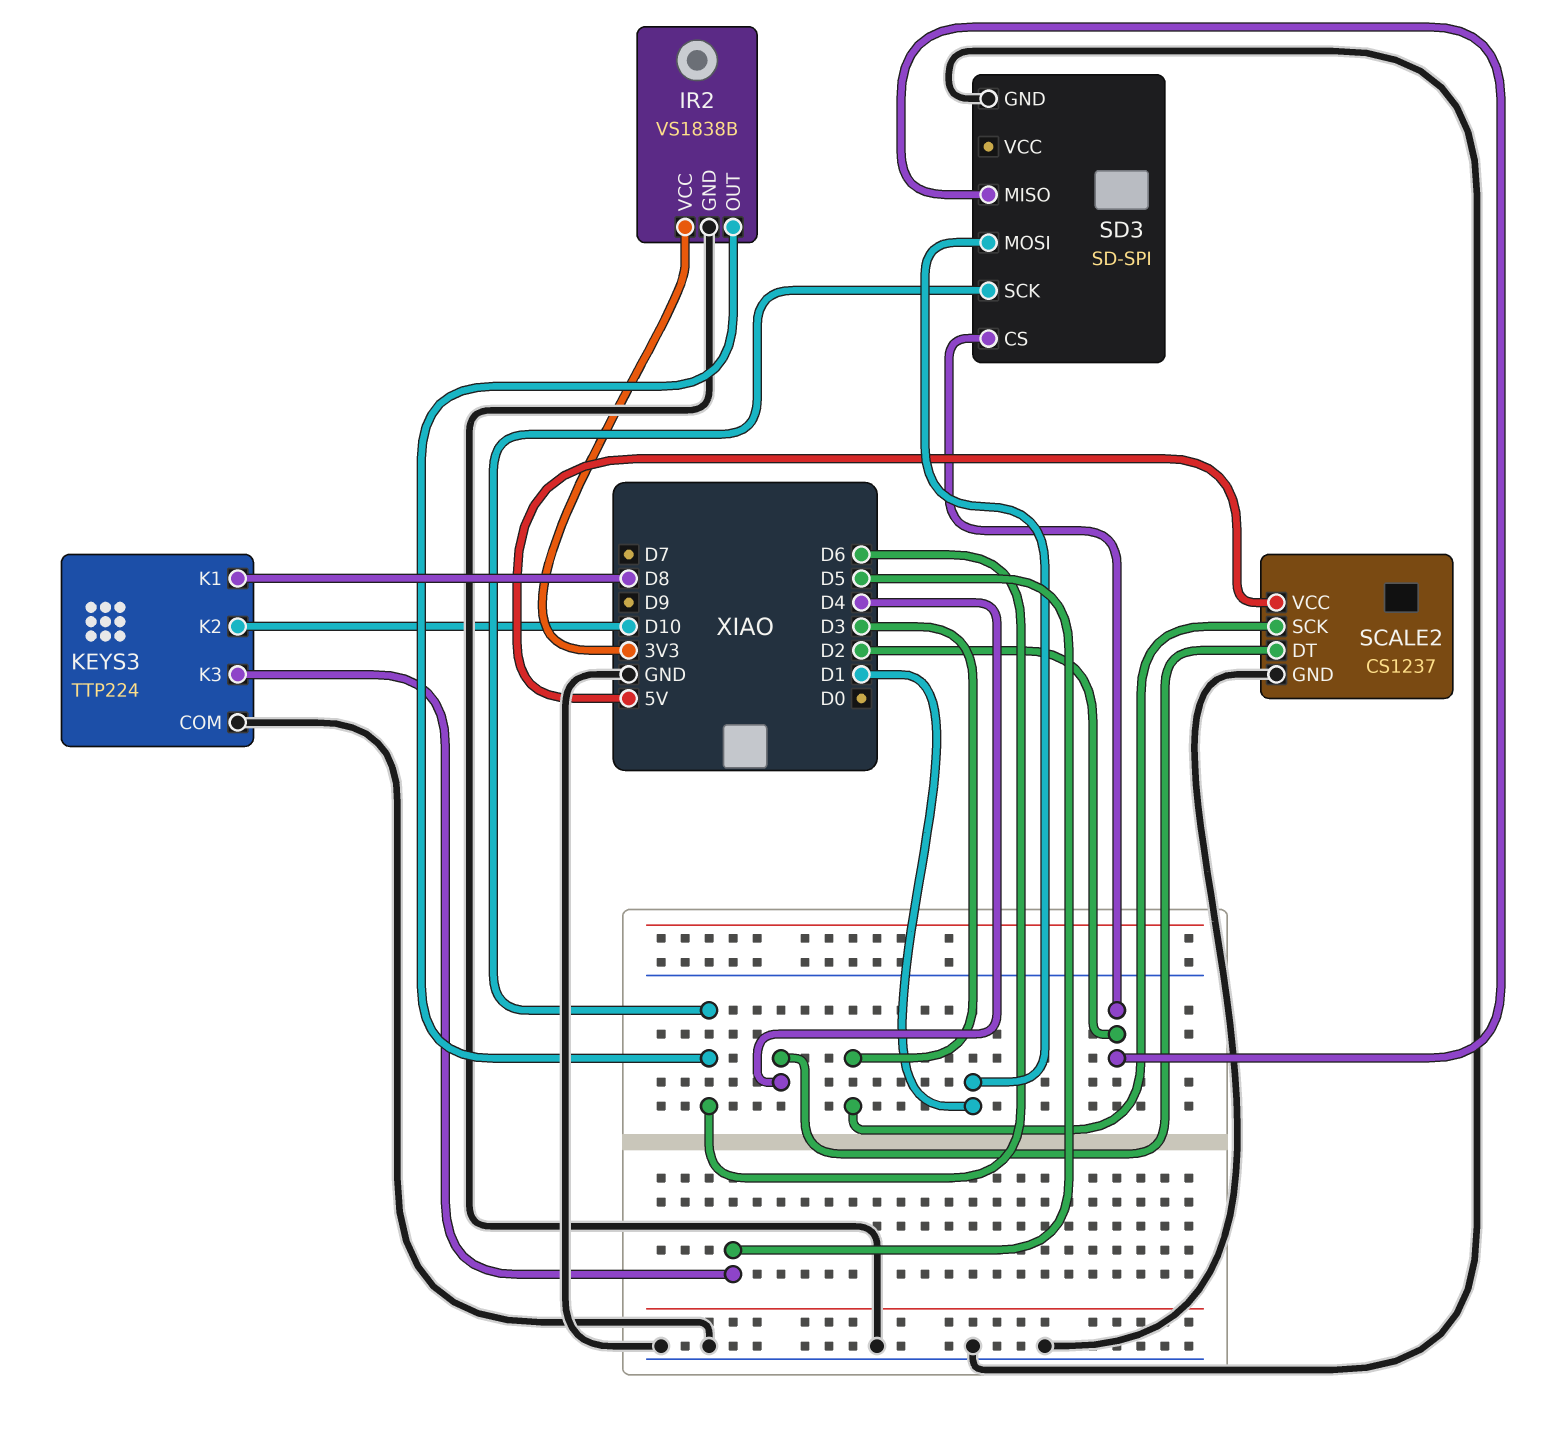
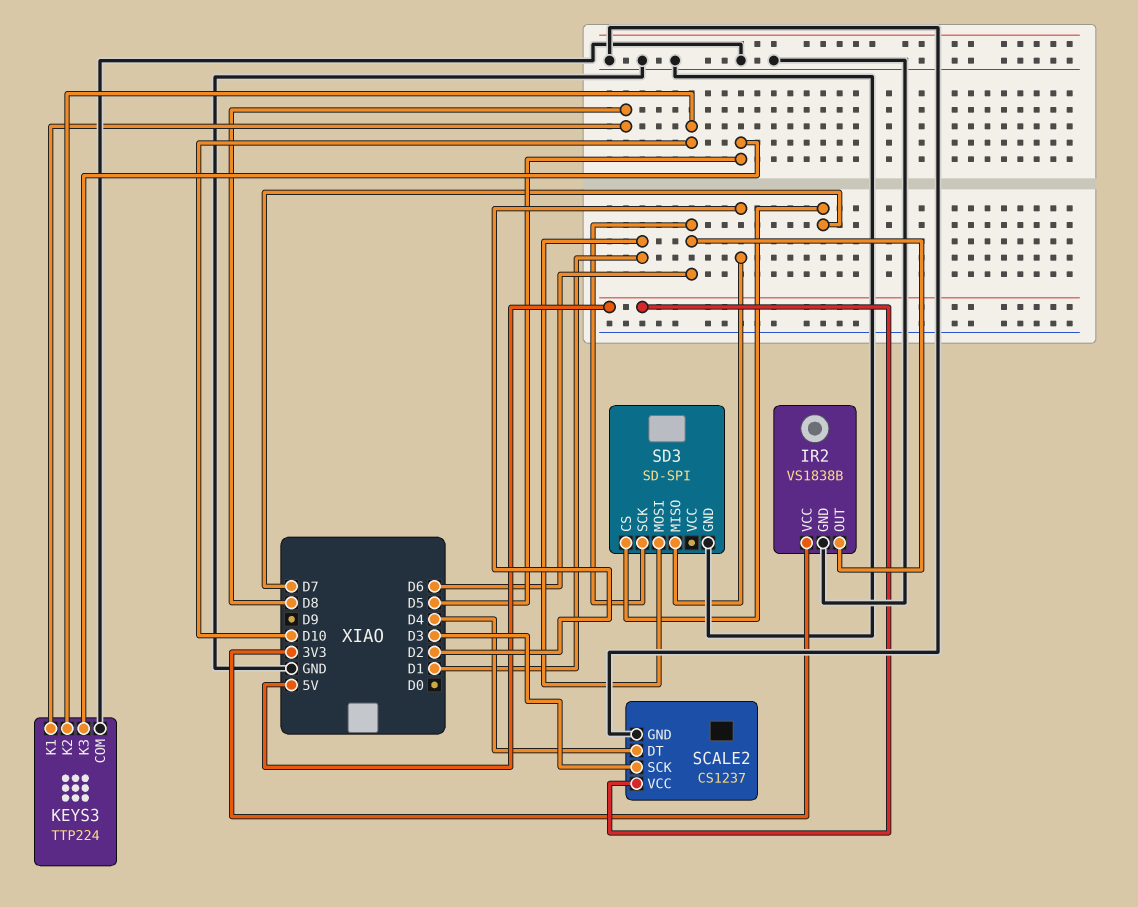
SD3 pin CS: D2 -> D7

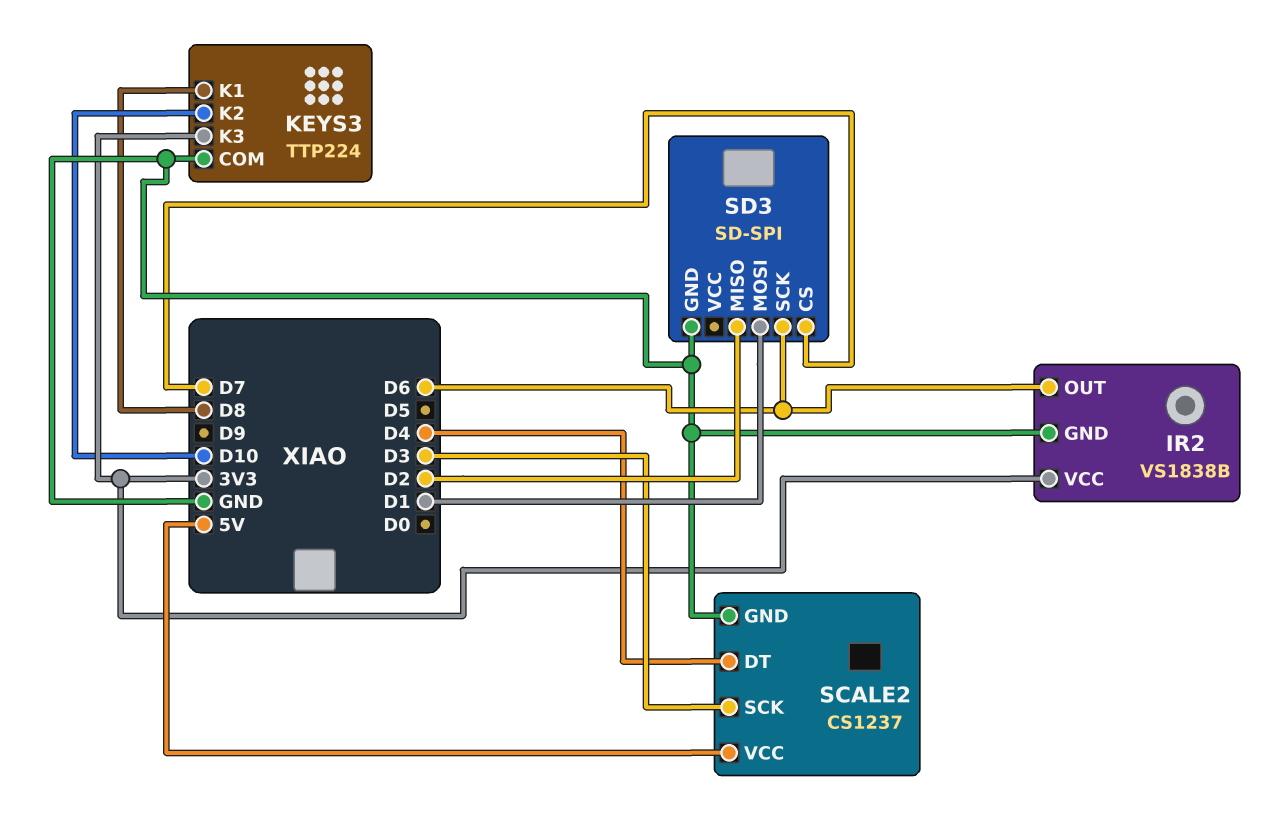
KEYS3 pin K3: D5 -> 3V3

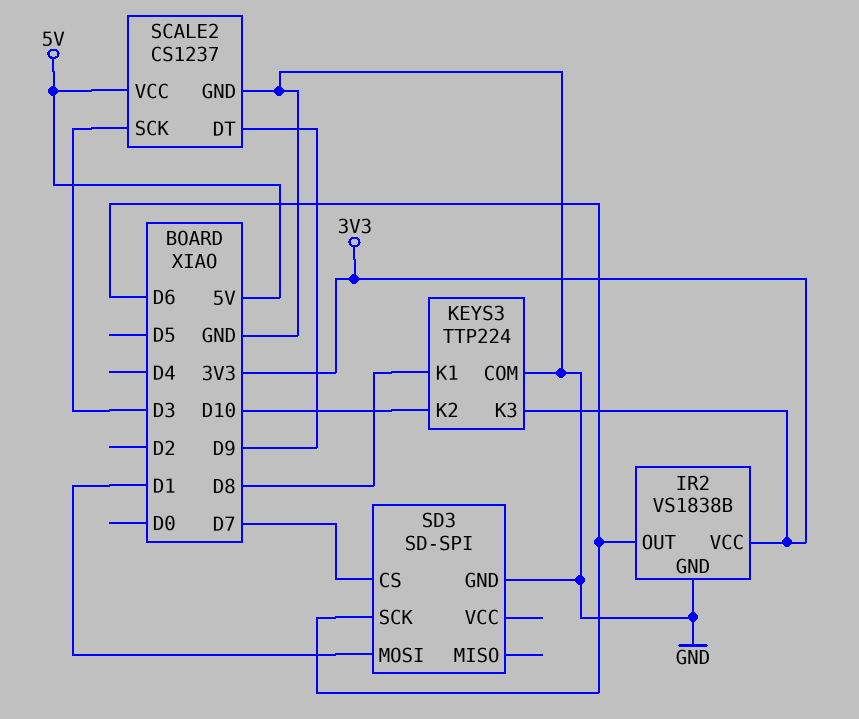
SCALE2 pin DT: D4 -> D9
SD3 pin MISO: D2 -> none

